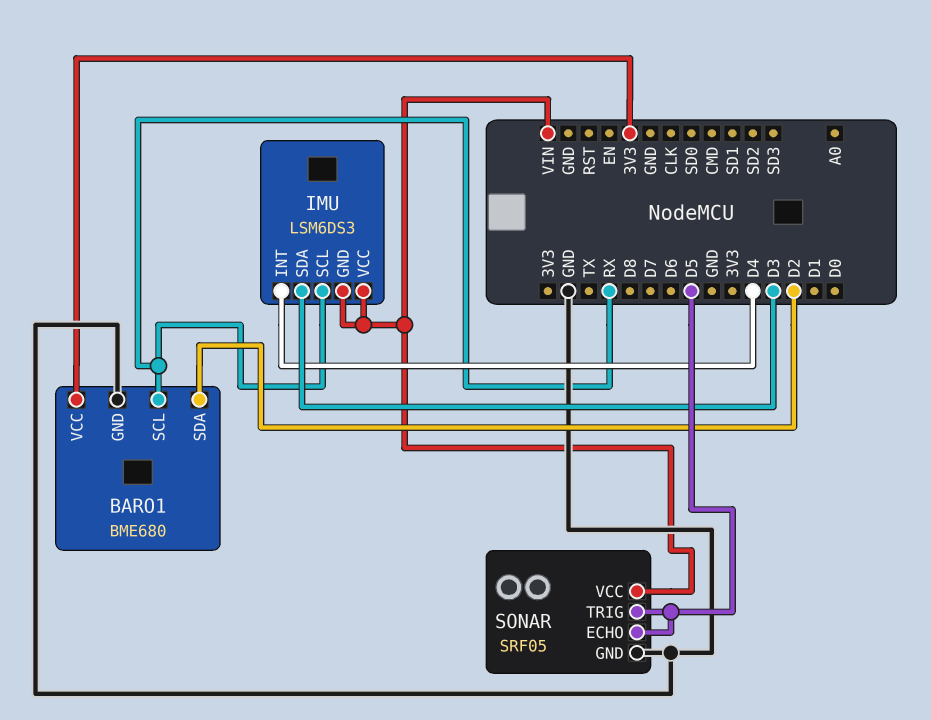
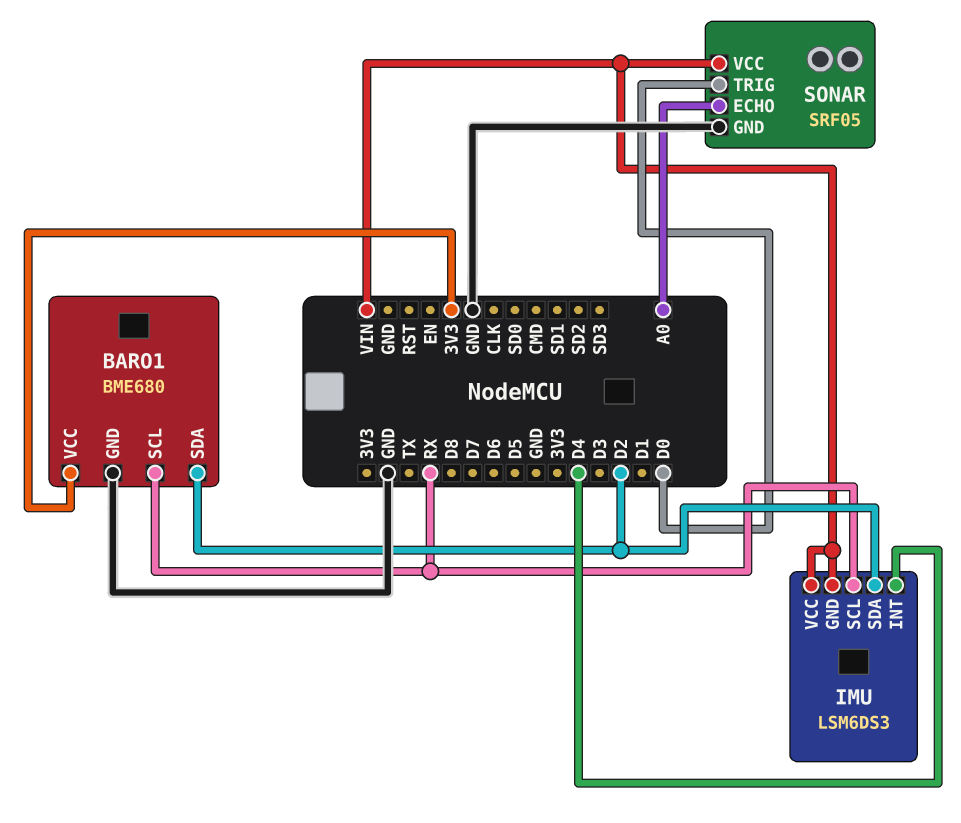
IMU pin SDA: D3 -> D2
SONAR pin ECHO: D5 -> A0
SONAR pin TRIG: D5 -> D0

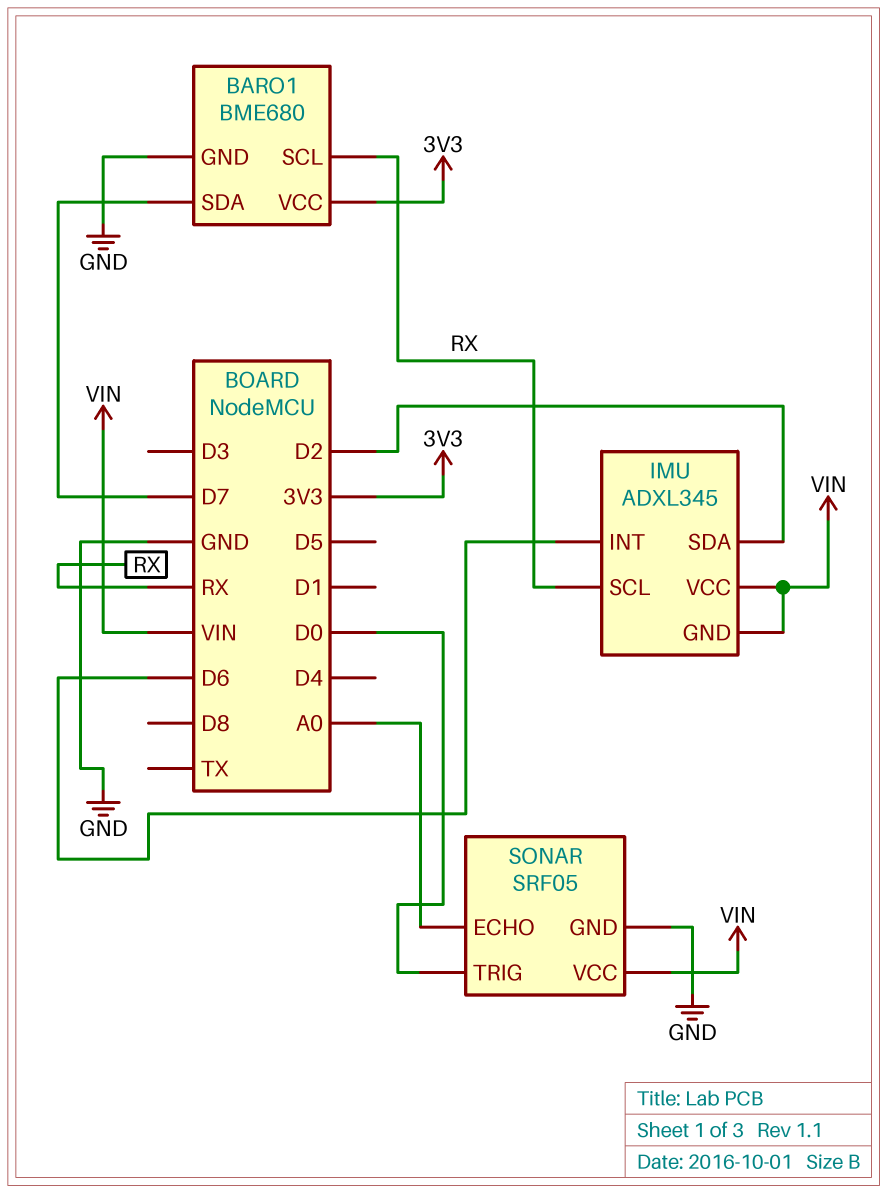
BARO1 pin SDA: D2 -> D7
IMU: LSM6DS3 -> ADXL345
IMU pin INT: D4 -> D6

